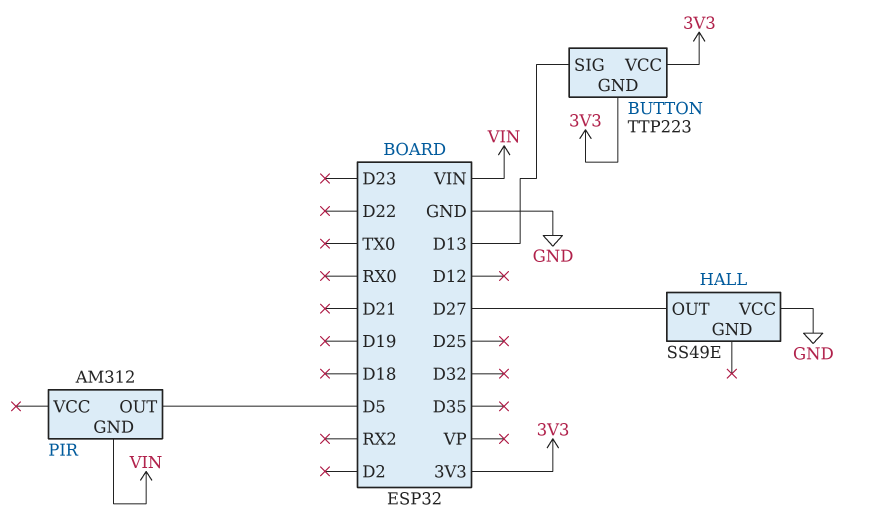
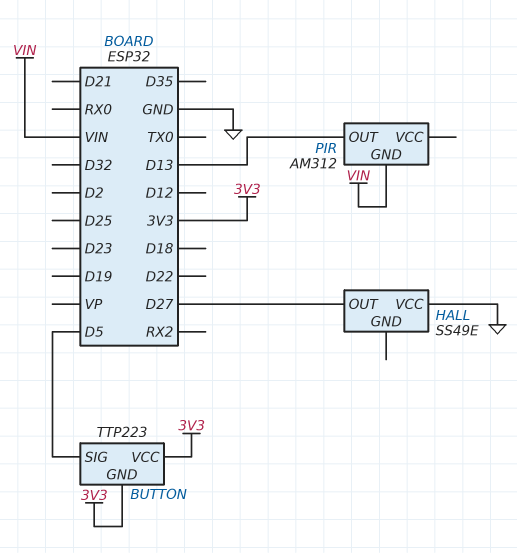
BUTTON pin SIG: D13 -> D5
PIR pin OUT: D5 -> D13

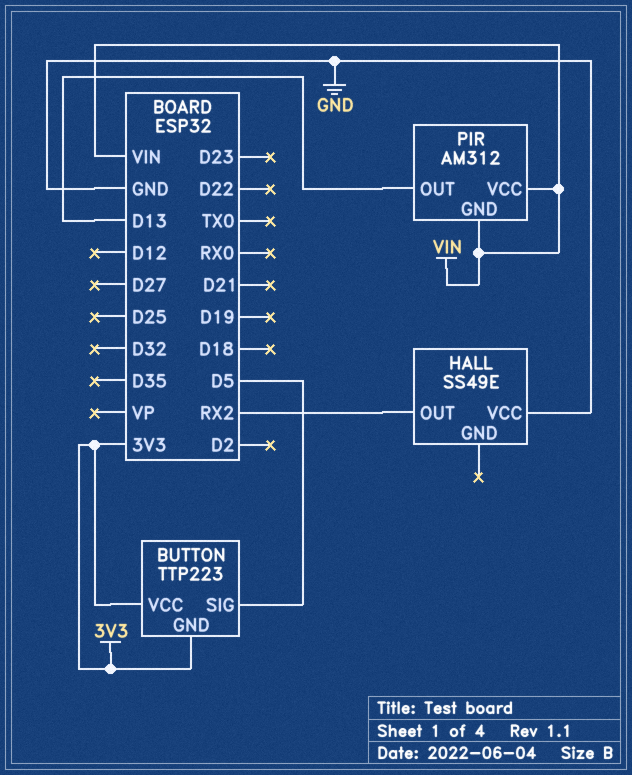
HALL pin OUT: D27 -> RX2
PIR pin VCC: none -> VIN

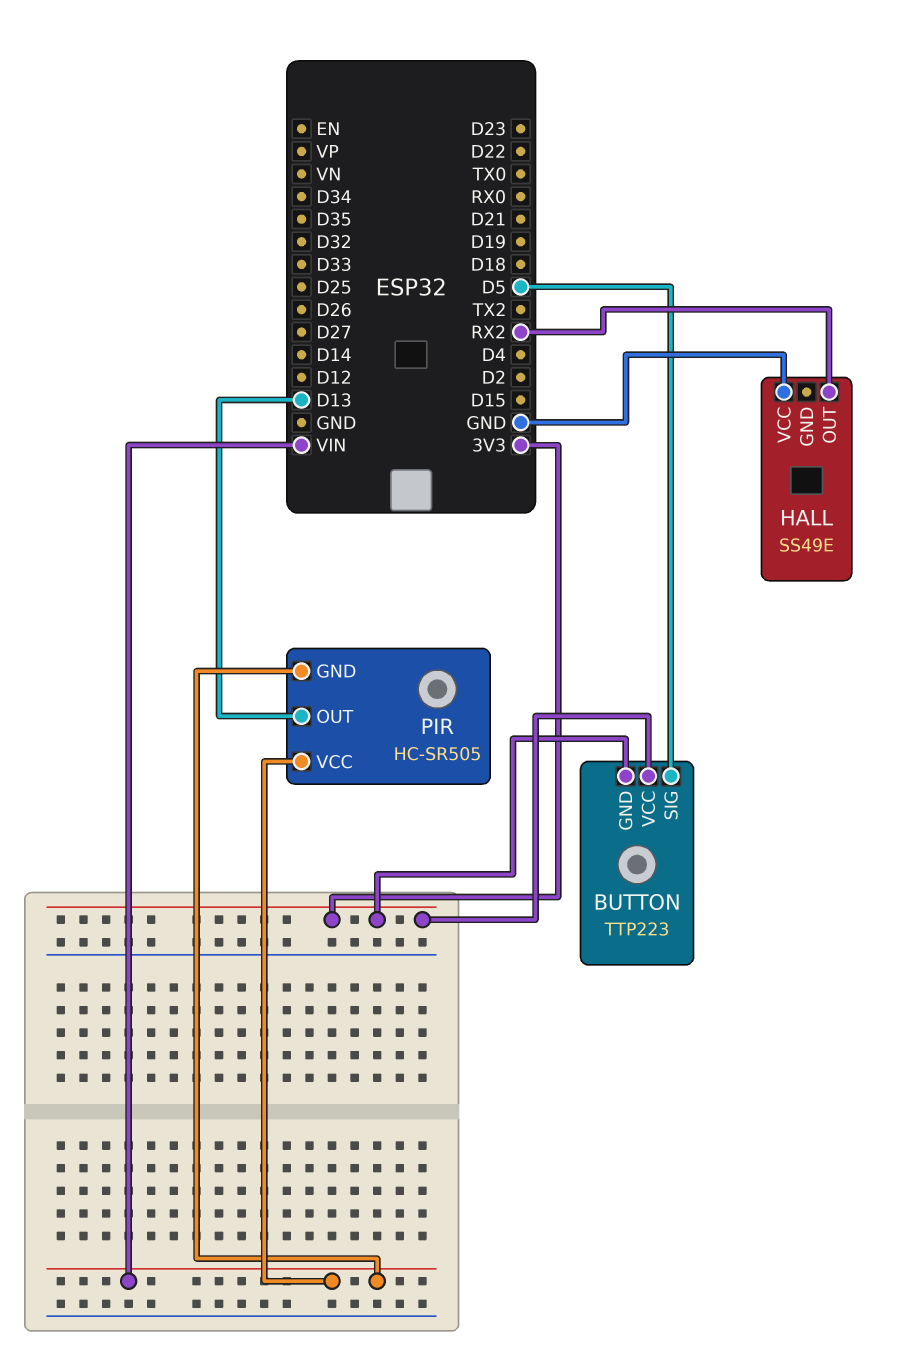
PIR: AM312 -> HC-SR505

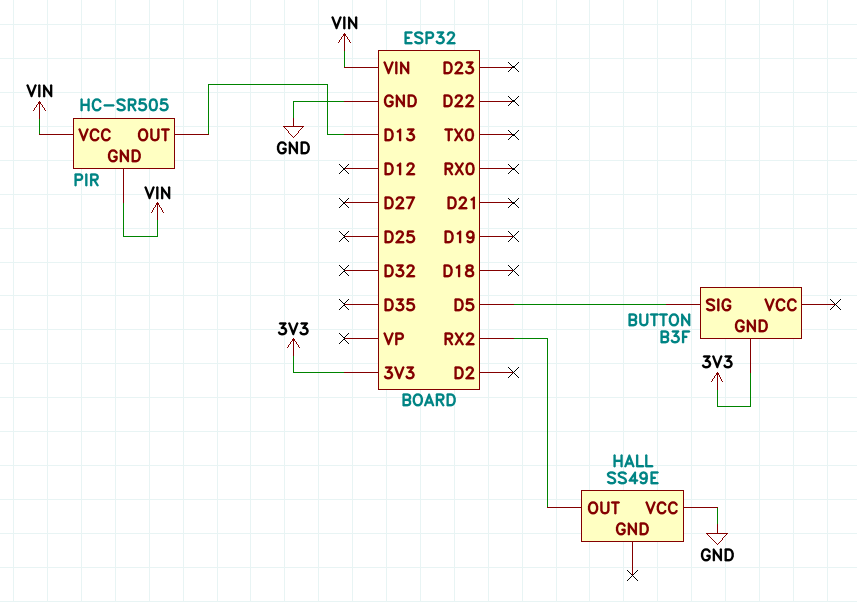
BUTTON: TTP223 -> B3F
BUTTON pin VCC: 3V3 -> none

